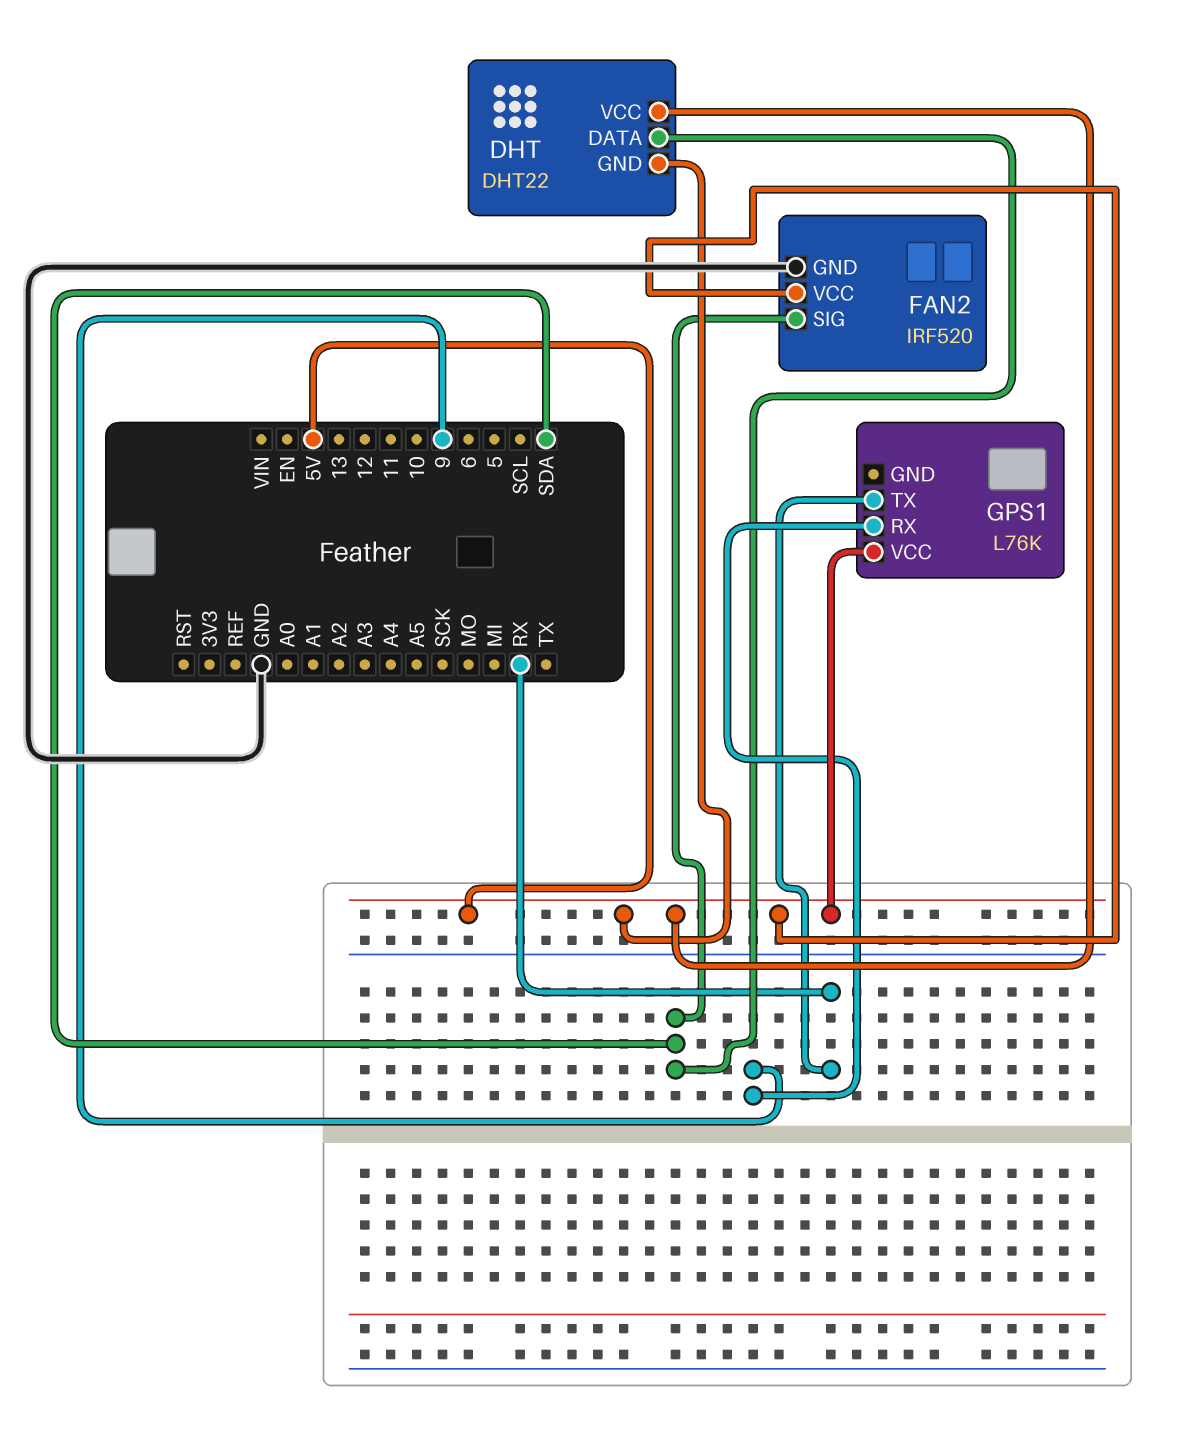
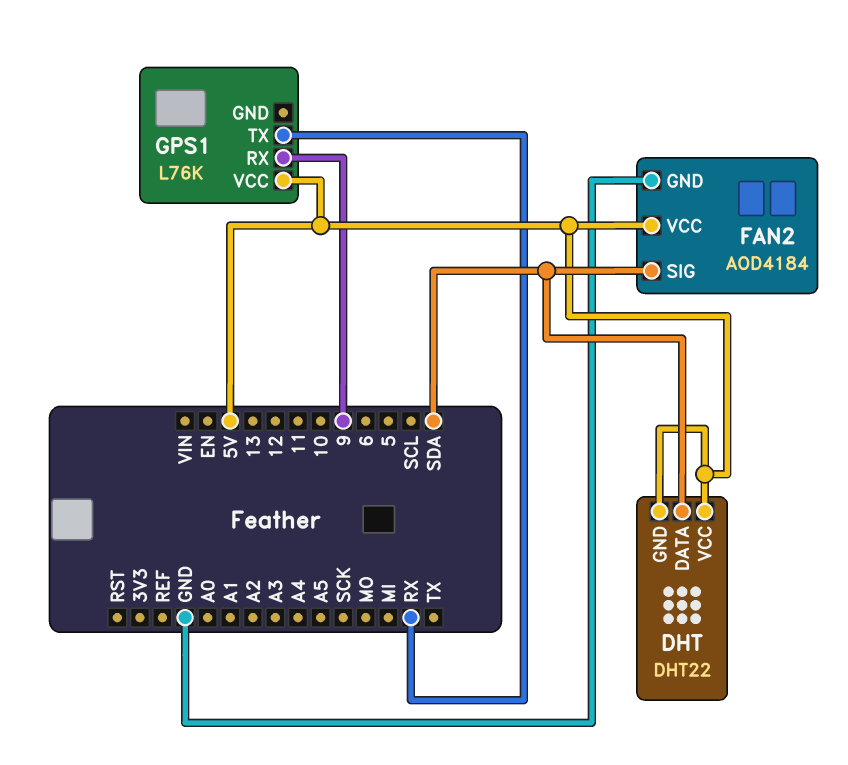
FAN2: IRF520 -> AOD4184

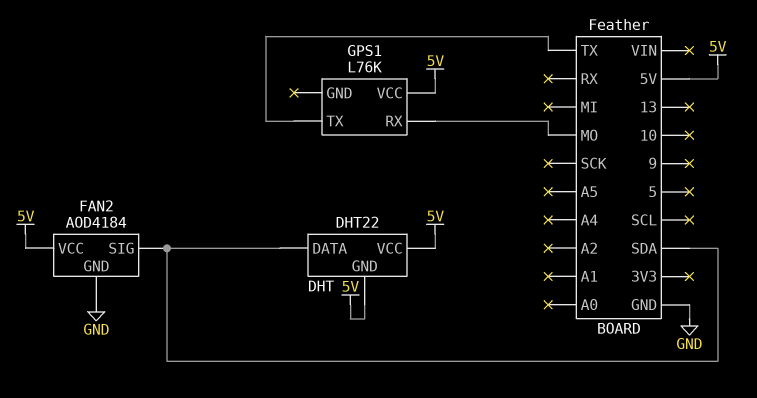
GPS1 pin RX: 9 -> MO
GPS1 pin TX: RX -> TX

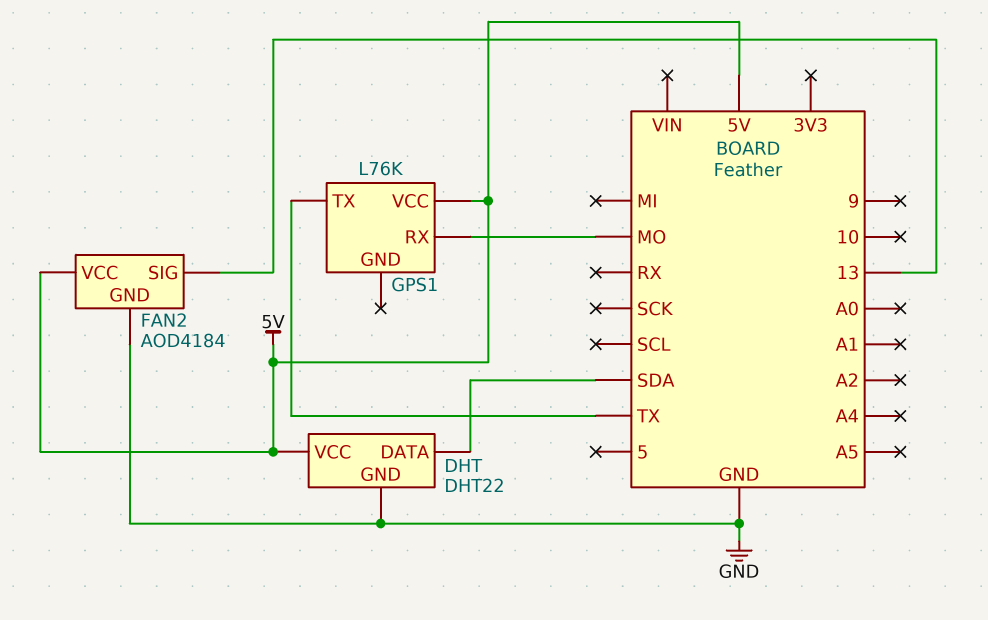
DHT pin GND: 5V -> GND
FAN2 pin SIG: SDA -> 13

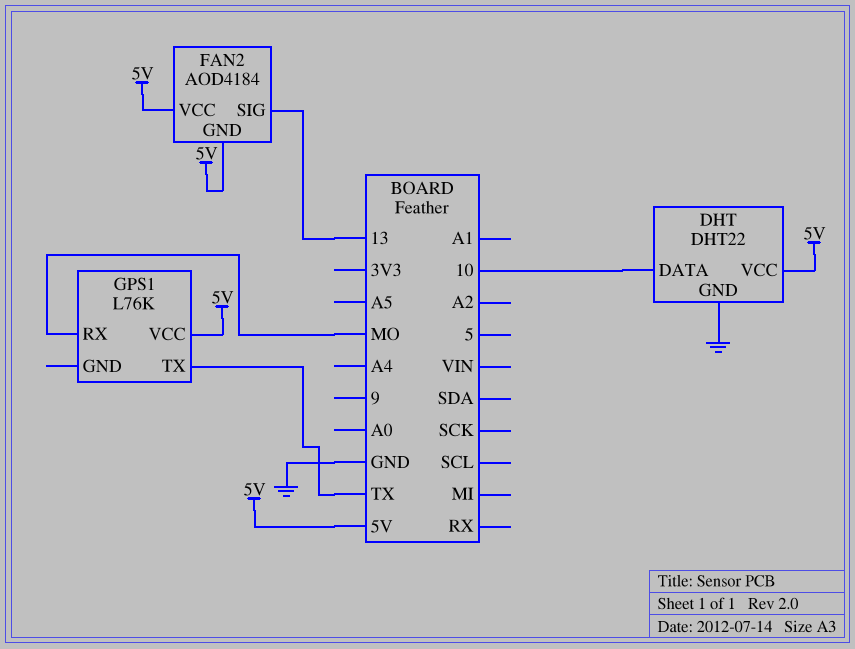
DHT pin DATA: SDA -> 10
FAN2 pin GND: GND -> 5V

